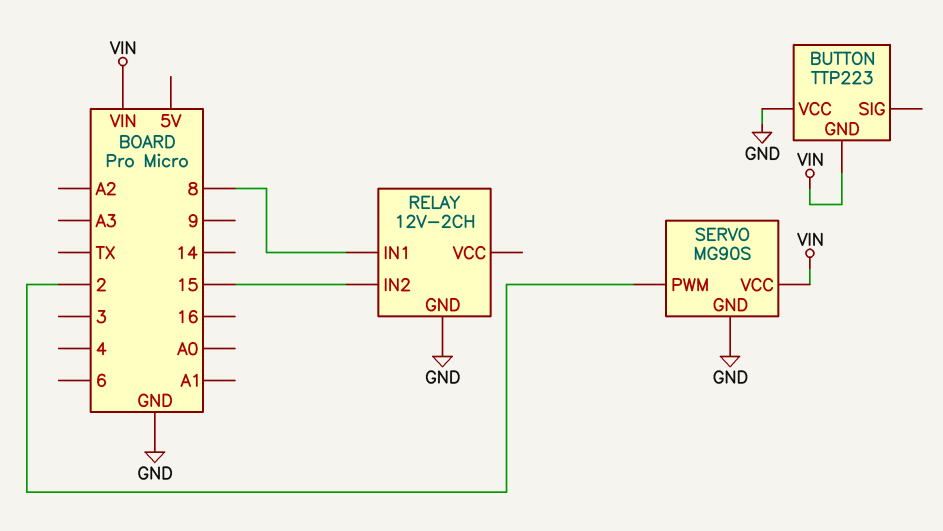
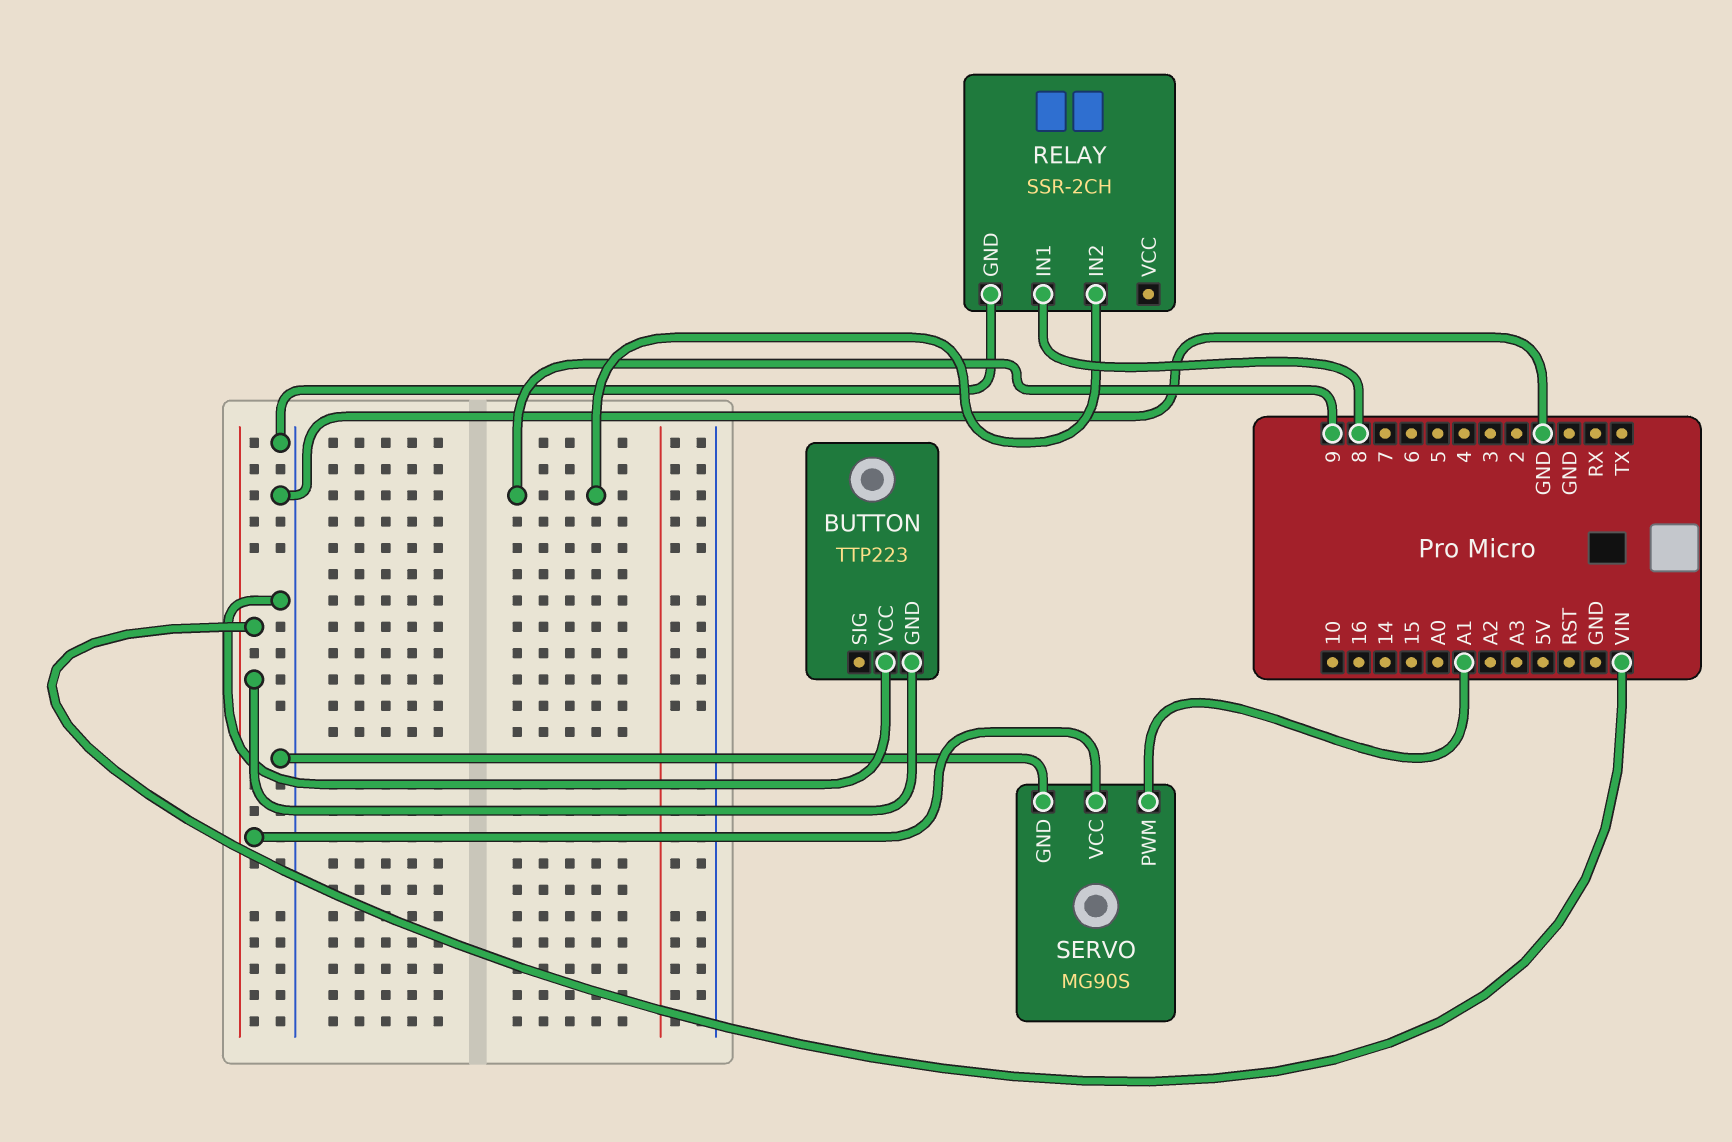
RELAY: 12V-2CH -> SSR-2CH
RELAY pin IN2: 15 -> 9
SERVO pin PWM: 2 -> A1

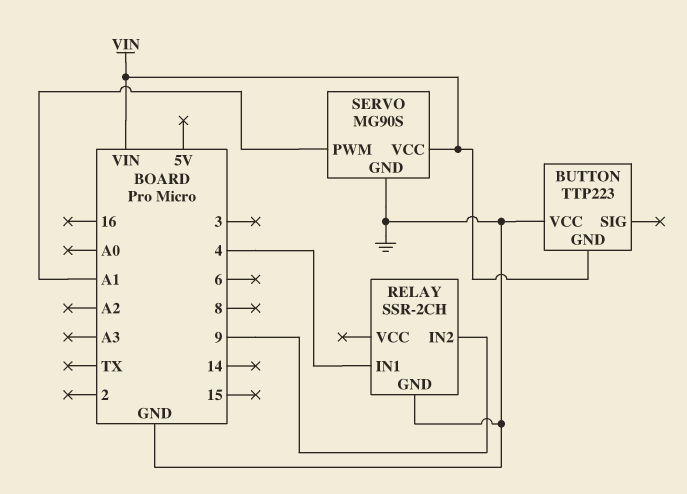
RELAY pin IN1: 8 -> 4

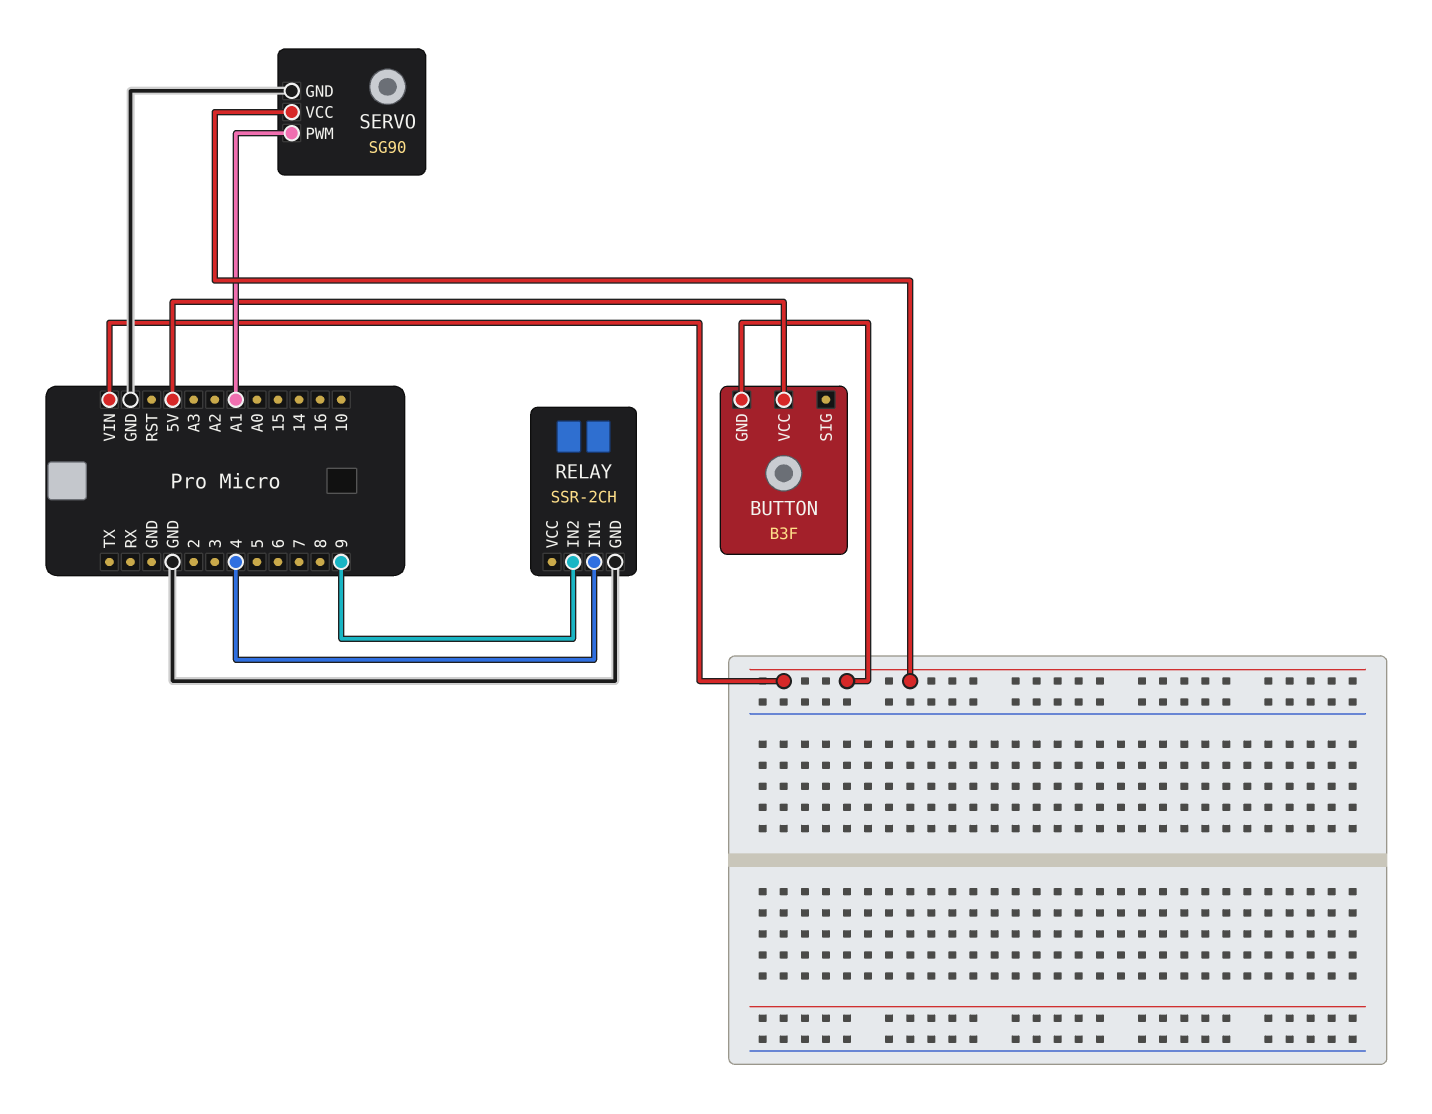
BUTTON: TTP223 -> B3F
BUTTON pin VCC: GND -> 5V
SERVO: MG90S -> SG90

